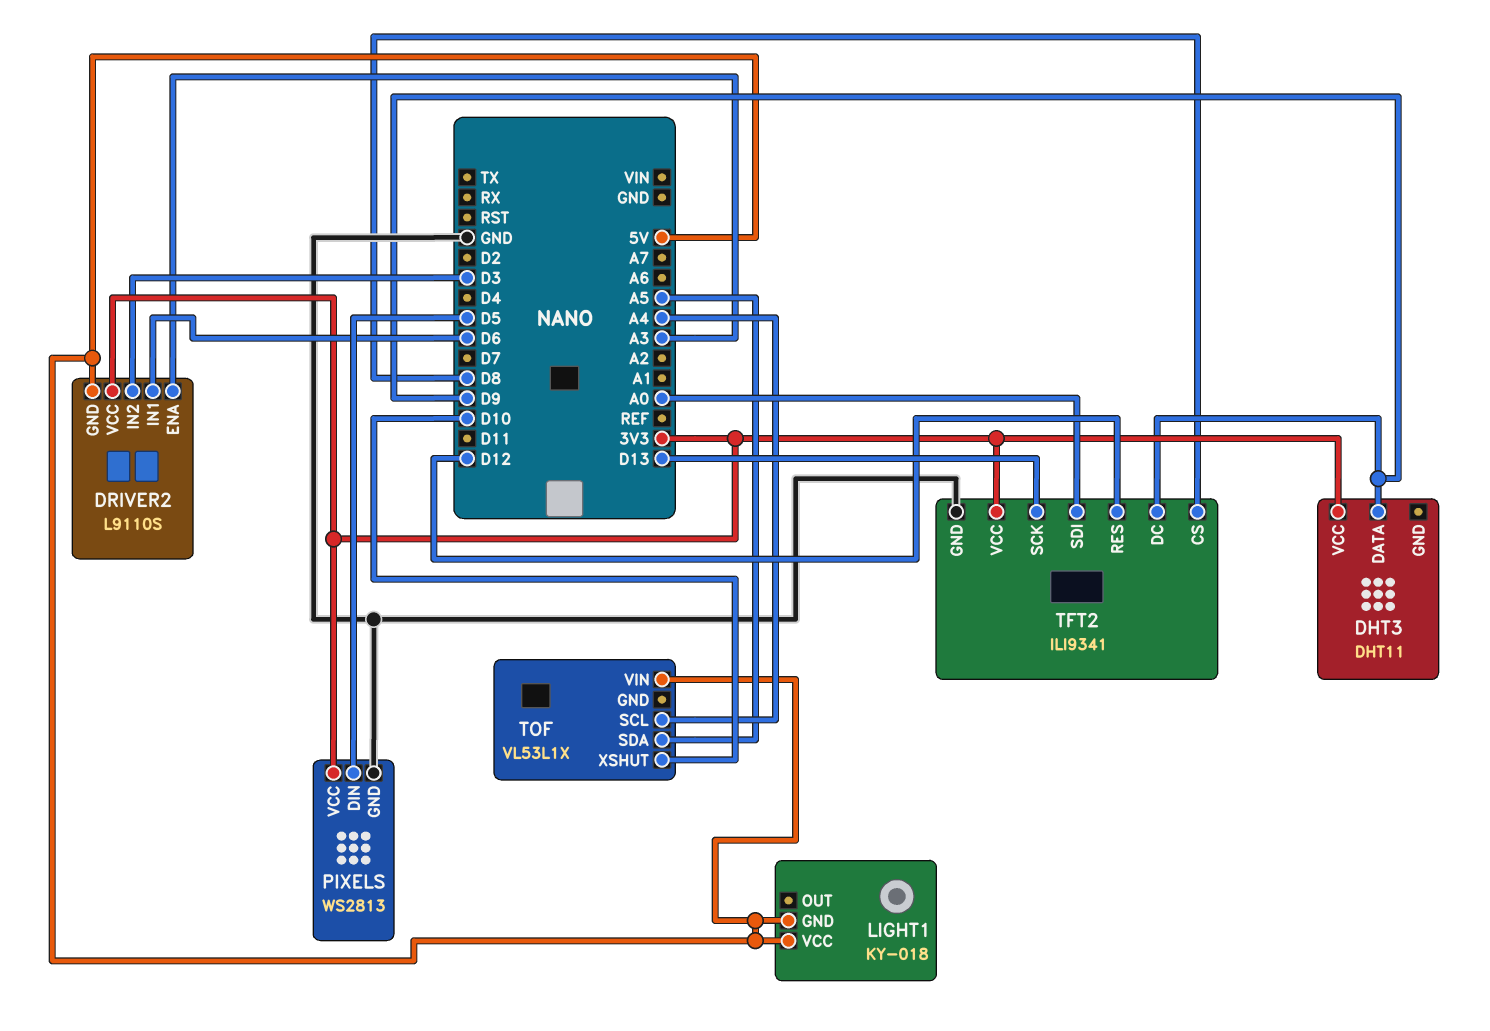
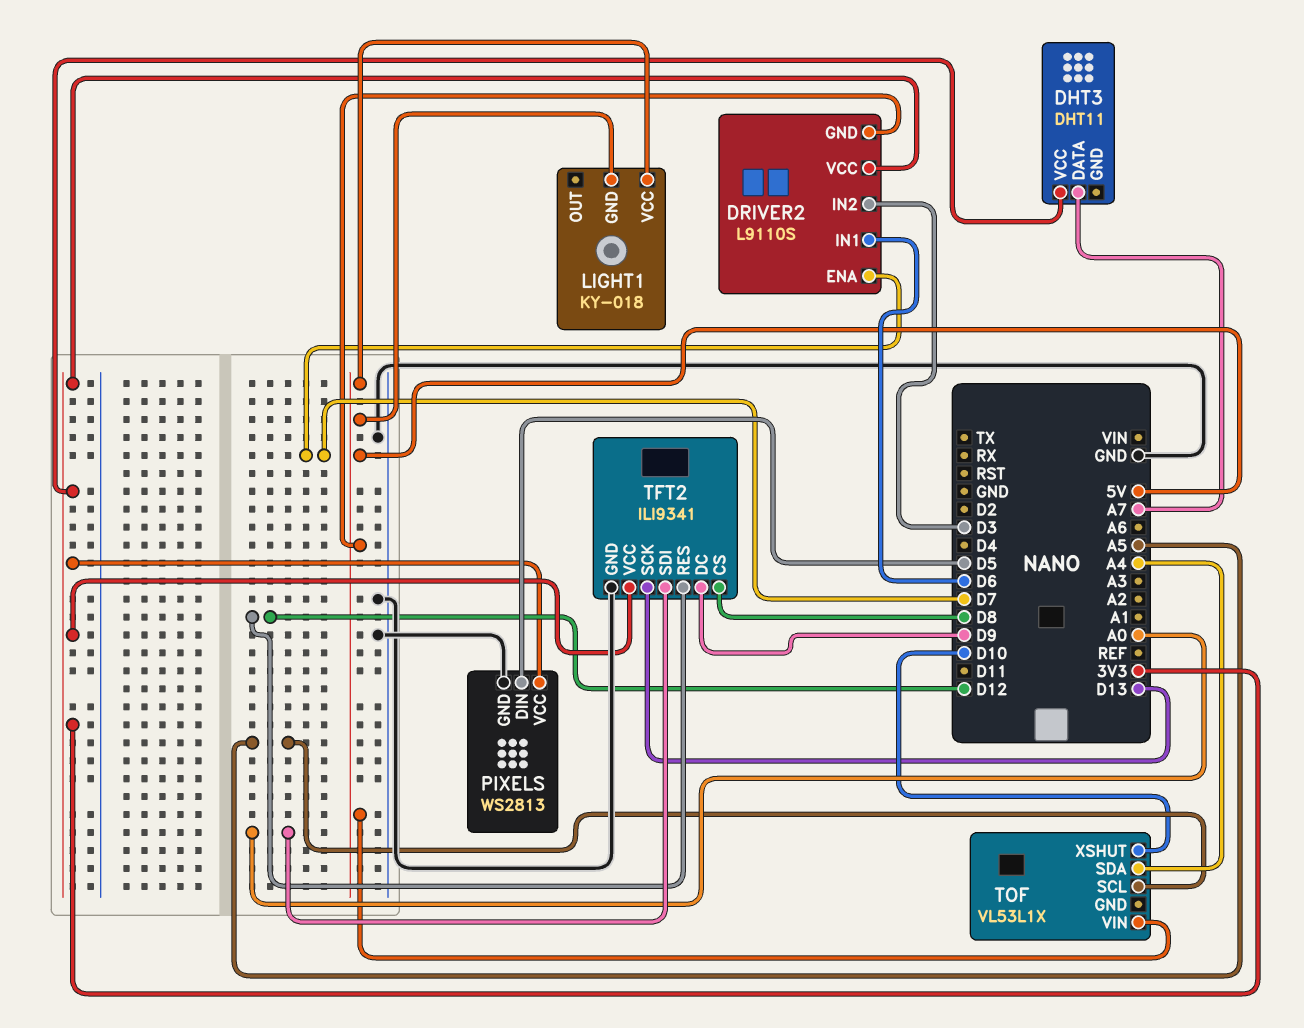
DHT3 pin DATA: D9 -> A7
DRIVER2 pin ENA: A3 -> D7
TOF pin SCL: A4 -> A5
TOF pin SDA: A5 -> A4

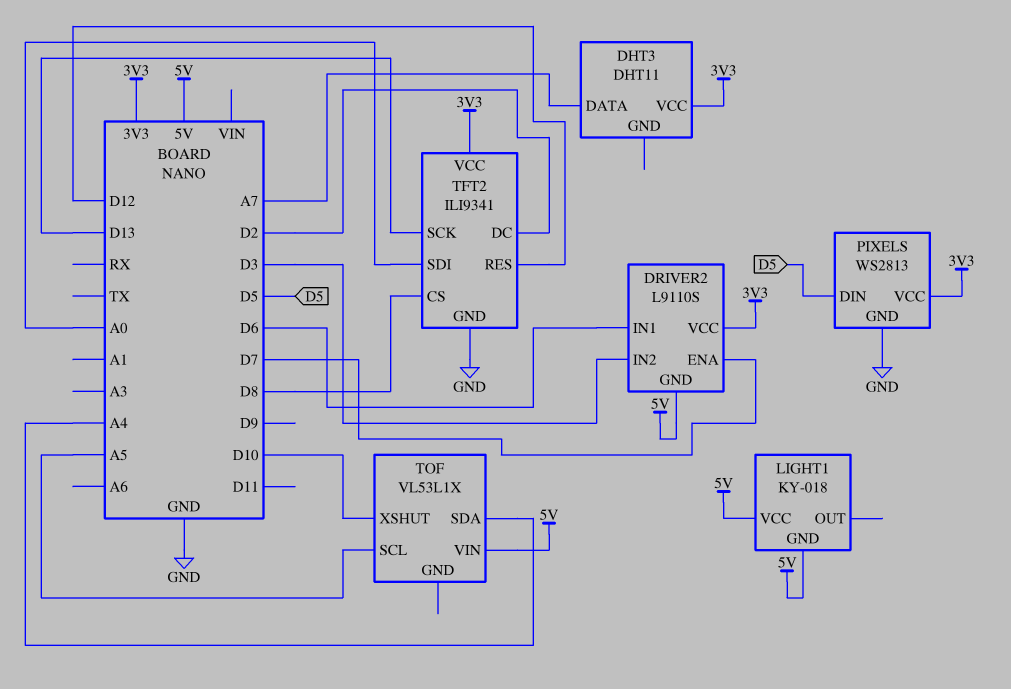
TFT2 pin DC: D9 -> D2

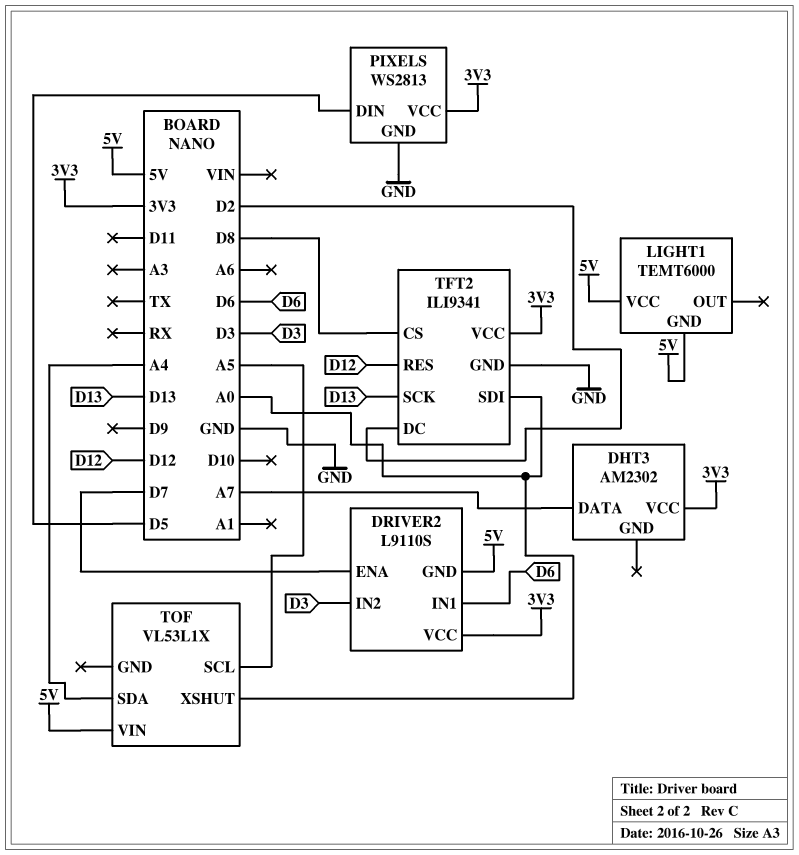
DHT3: DHT11 -> AM2302
LIGHT1: KY-018 -> TEMT6000
TOF pin XSHUT: D10 -> A0

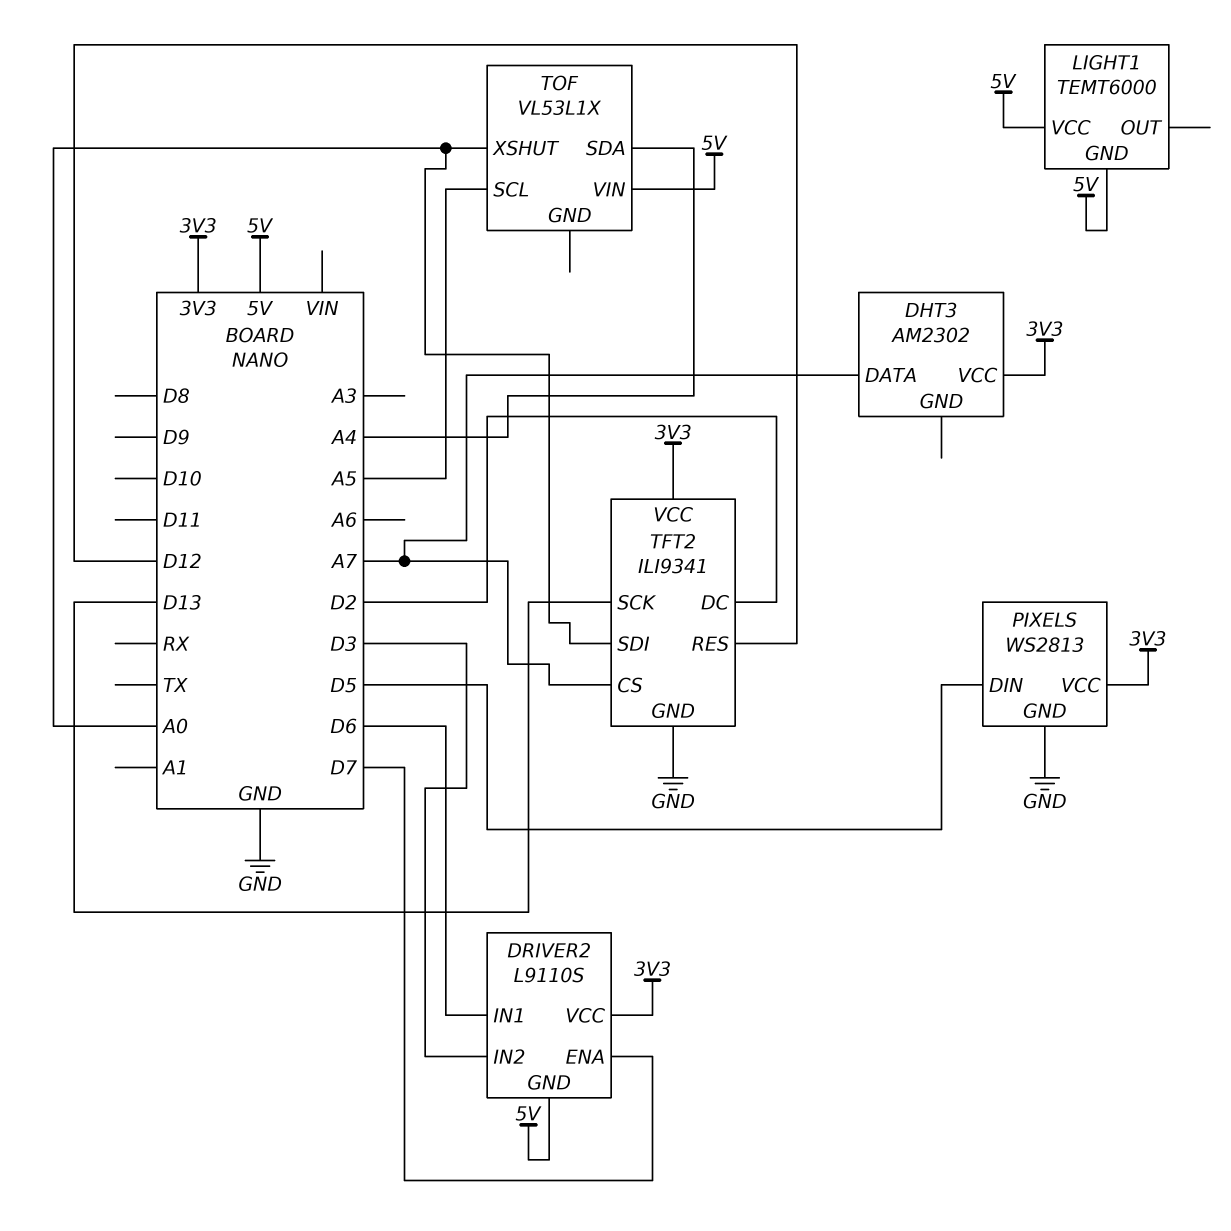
TFT2 pin CS: D8 -> A7

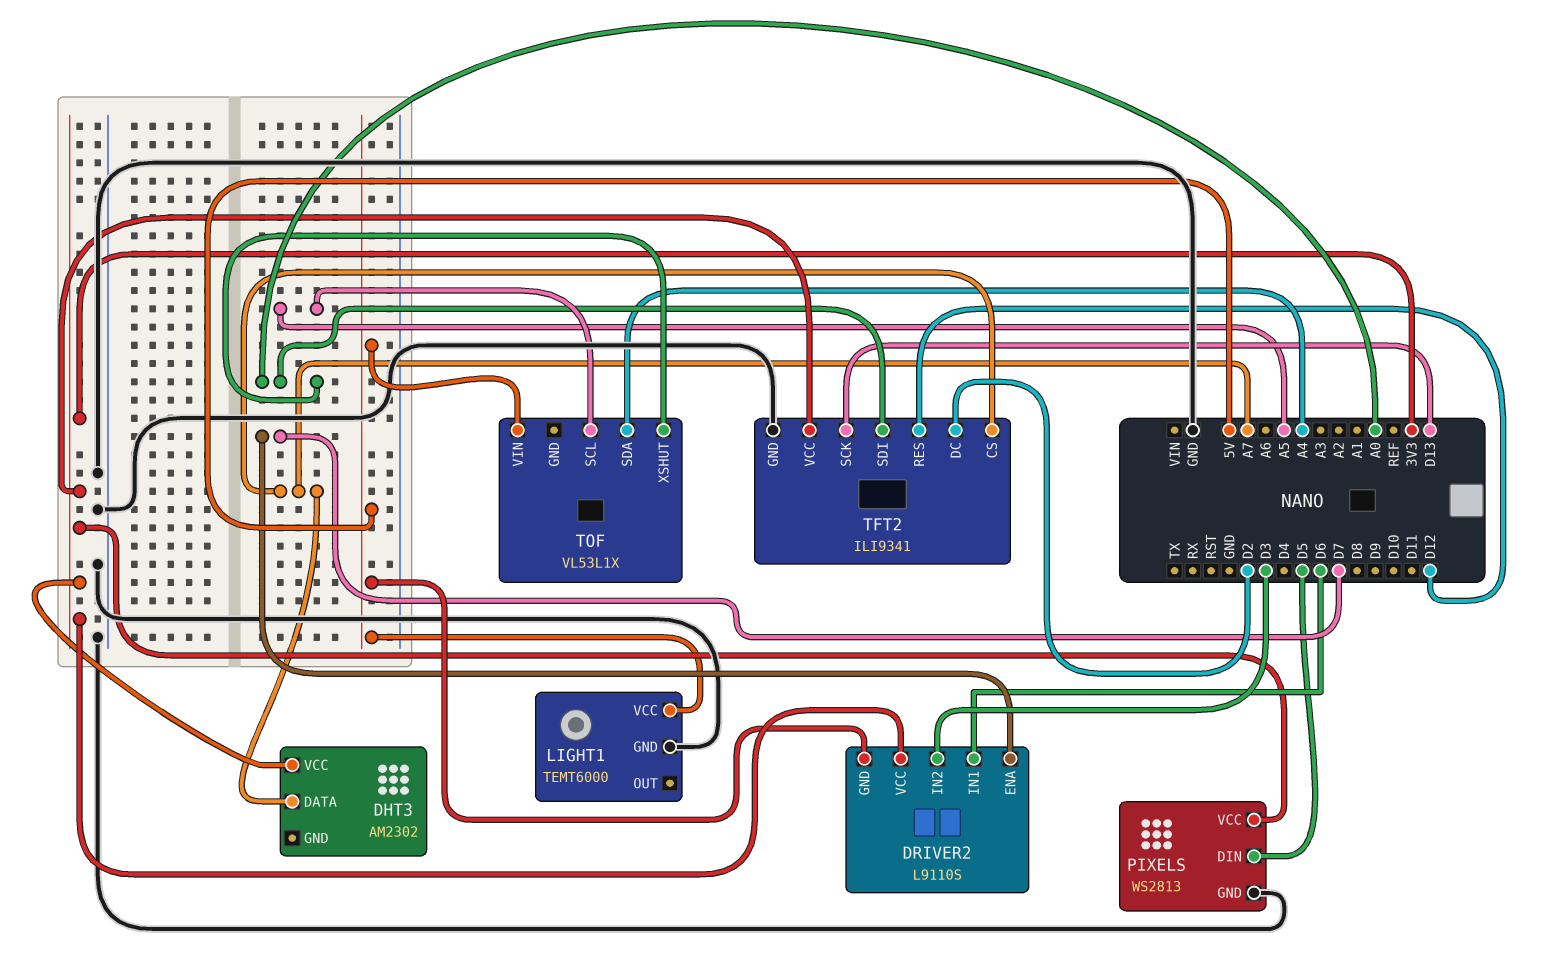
LIGHT1 pin GND: 5V -> GND

